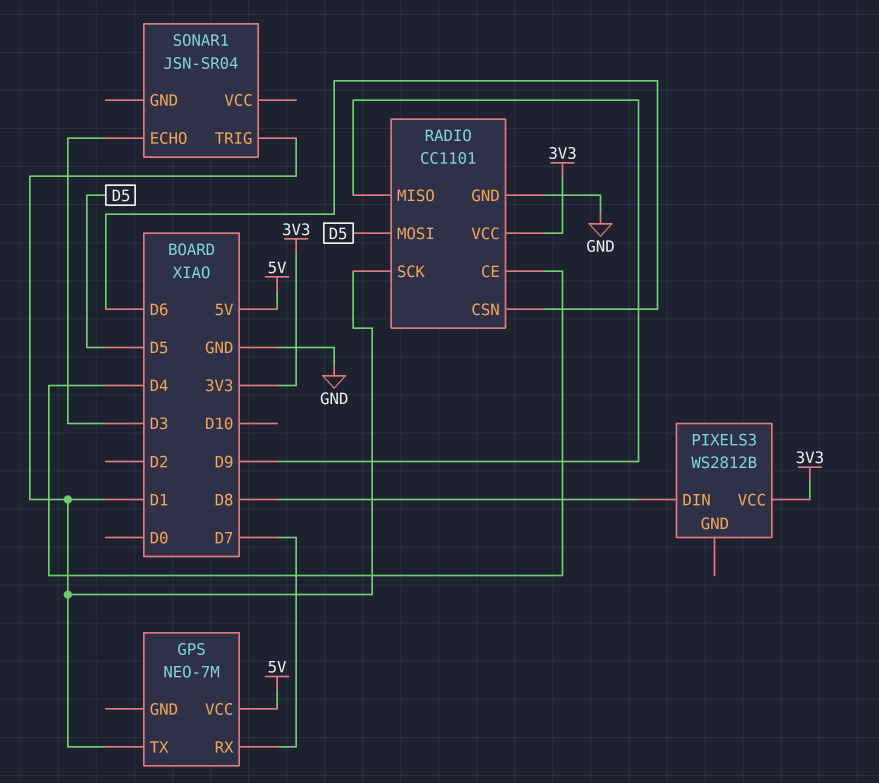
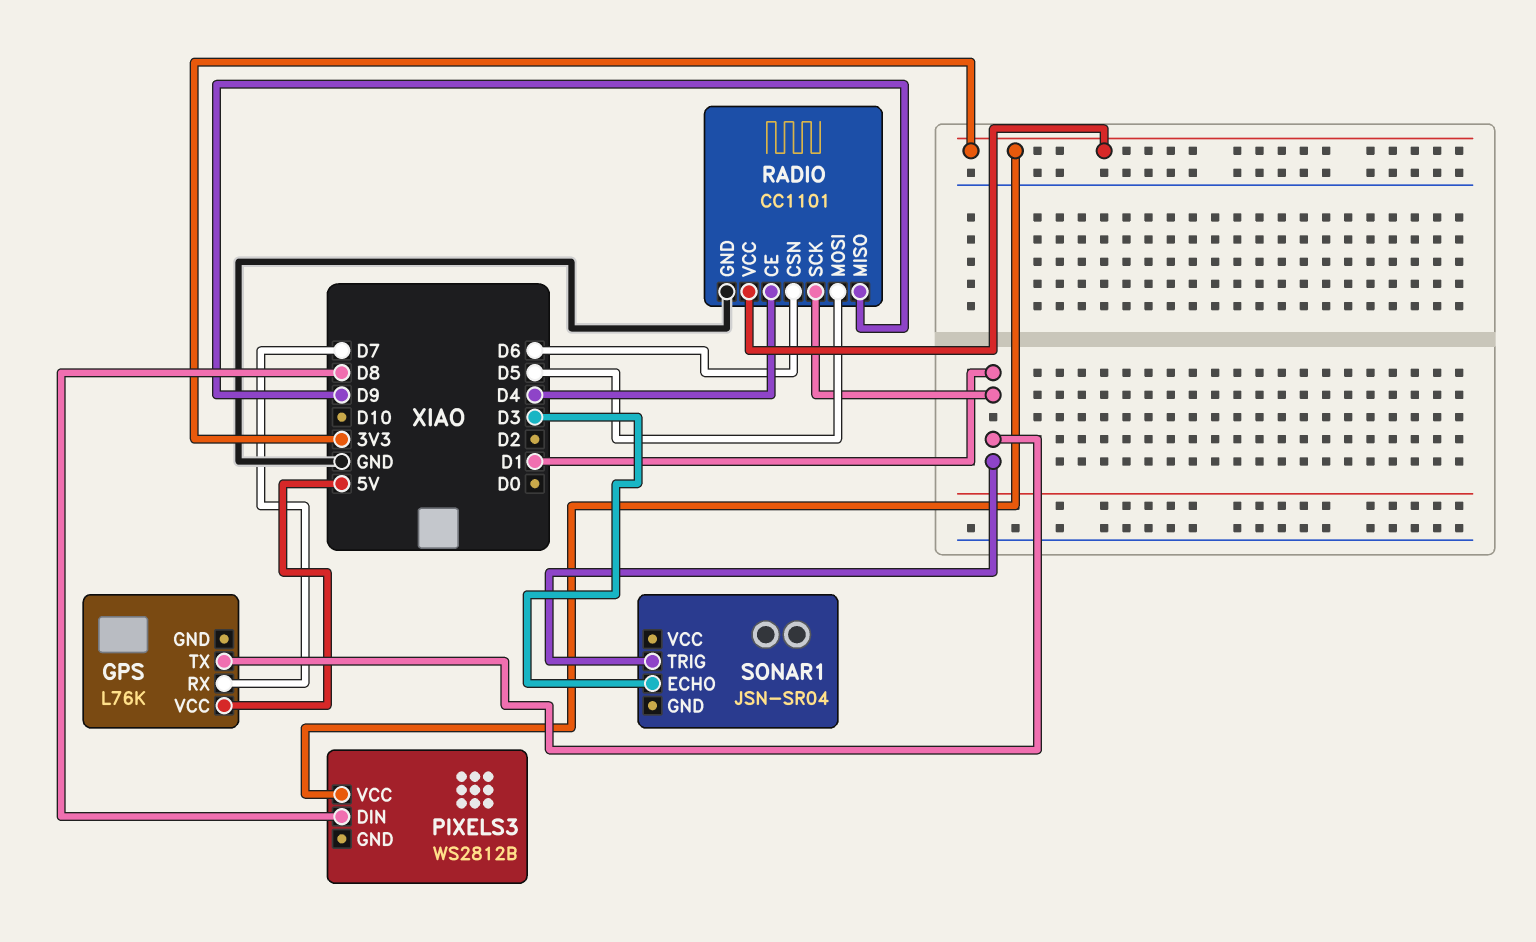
GPS: NEO-7M -> L76K

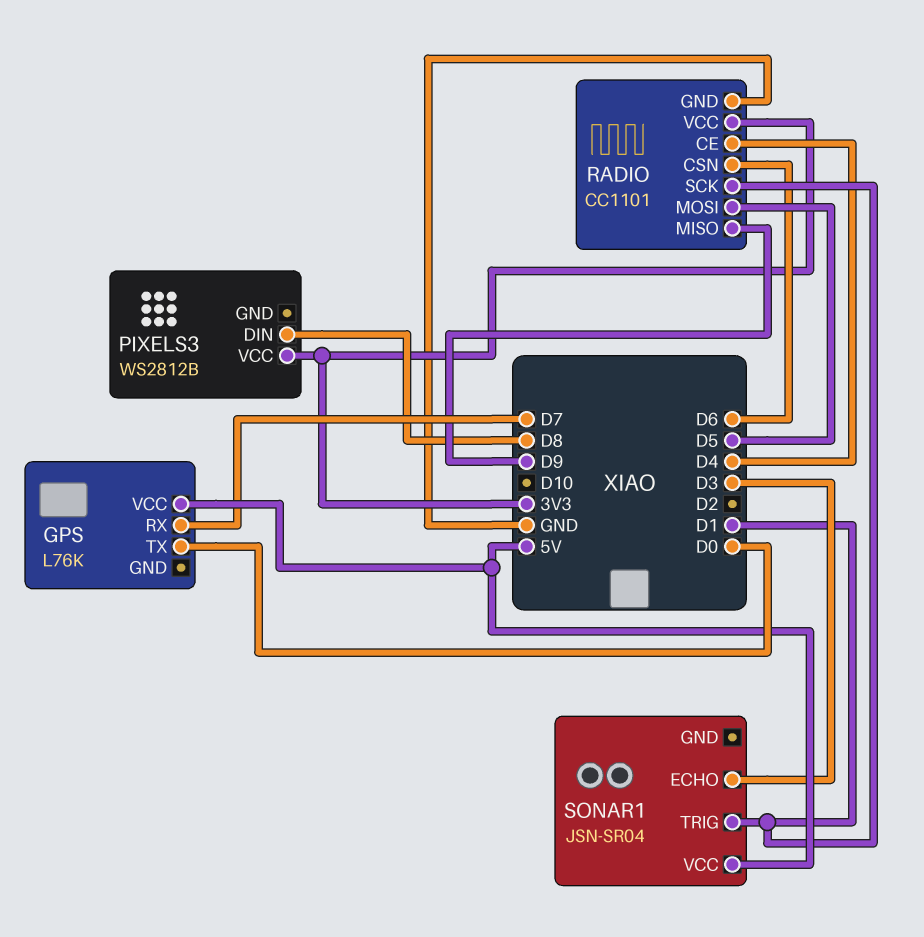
GPS pin TX: D1 -> D0
SONAR1 pin VCC: none -> 5V

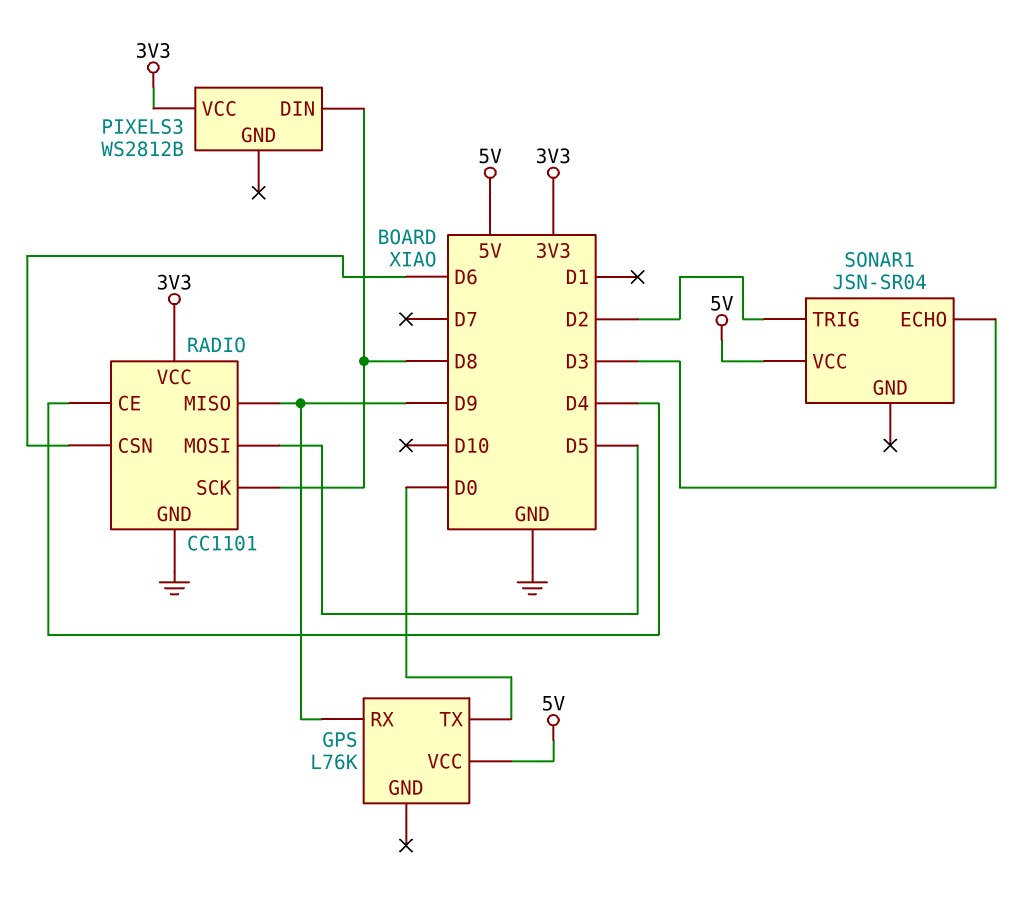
GPS pin RX: D7 -> D9
RADIO pin SCK: D1 -> D8
SONAR1 pin TRIG: D1 -> D2

